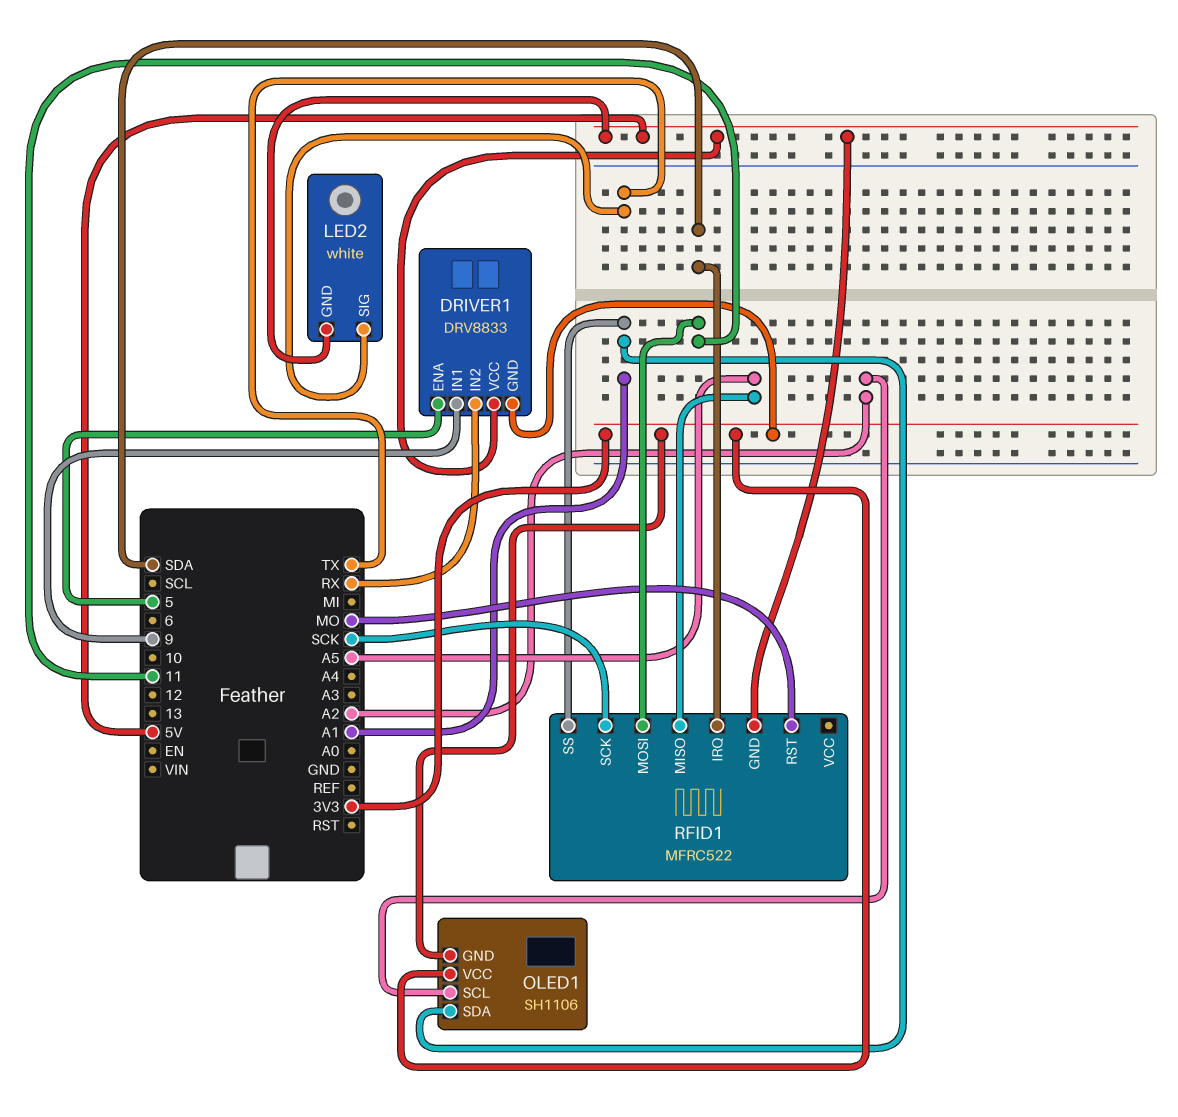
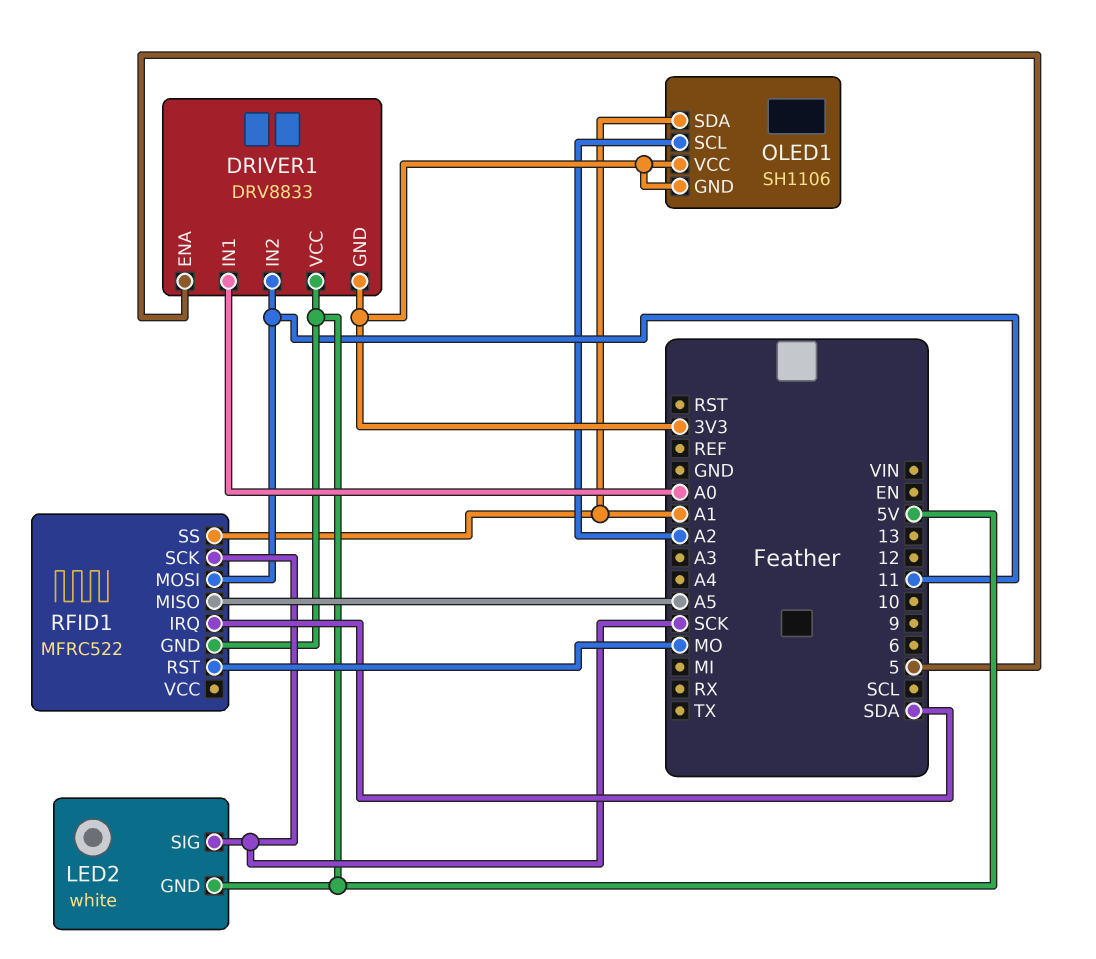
DRIVER1 pin IN1: 9 -> A0
DRIVER1 pin IN2: RX -> 11
LED2 pin SIG: TX -> SCK

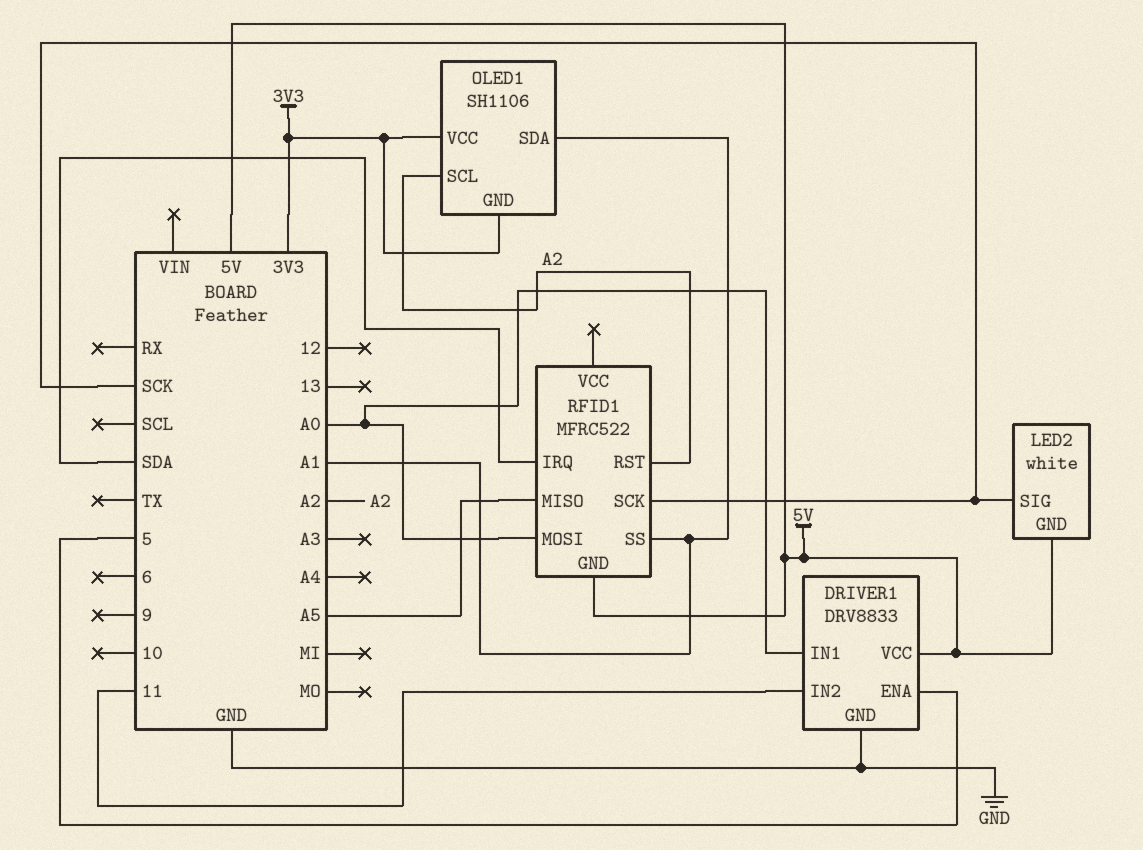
DRIVER1 pin GND: 3V3 -> GND
RFID1 pin MOSI: 11 -> A0
RFID1 pin RST: MO -> A2

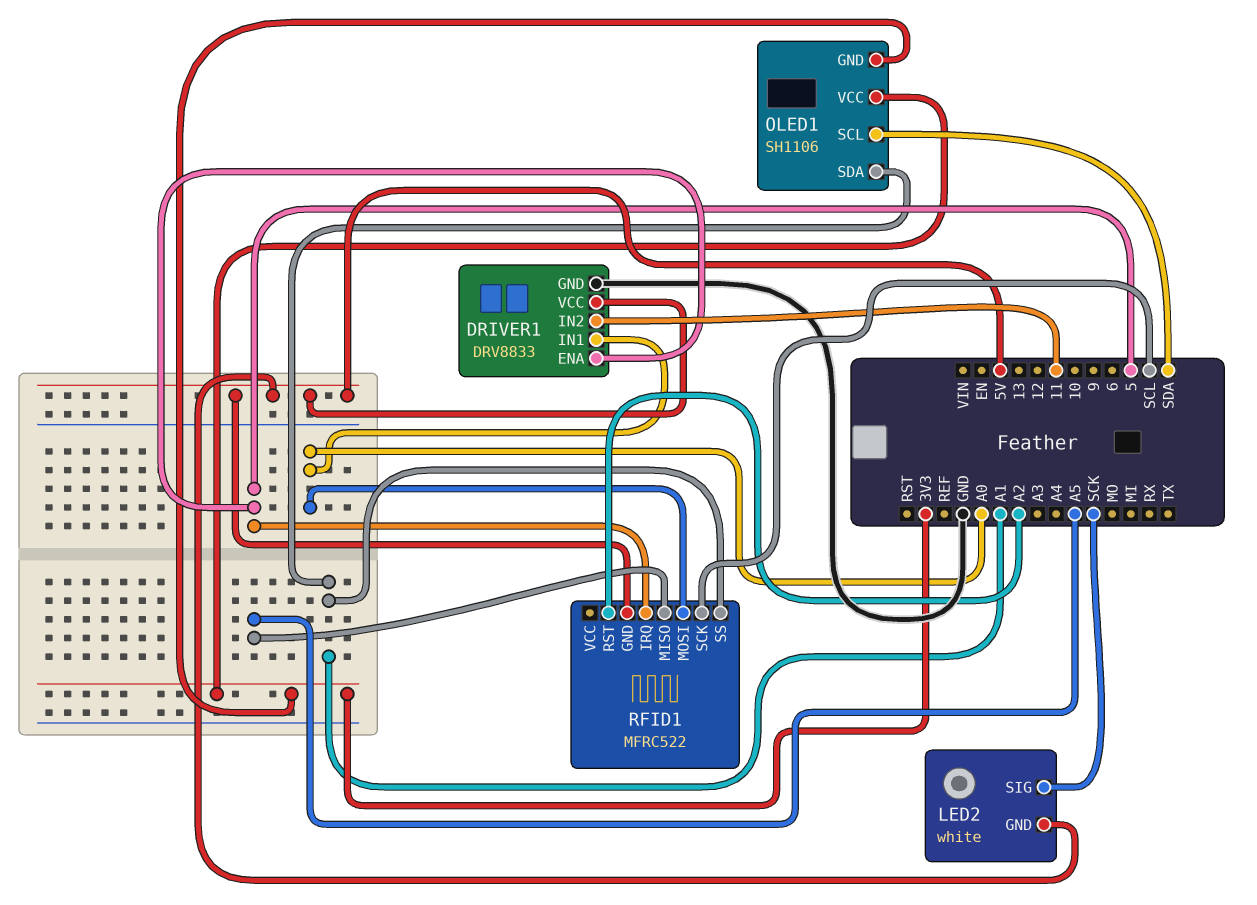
OLED1 pin SCL: A2 -> SDA
RFID1 pin IRQ: SDA -> 5
RFID1 pin SCK: SCK -> SCL

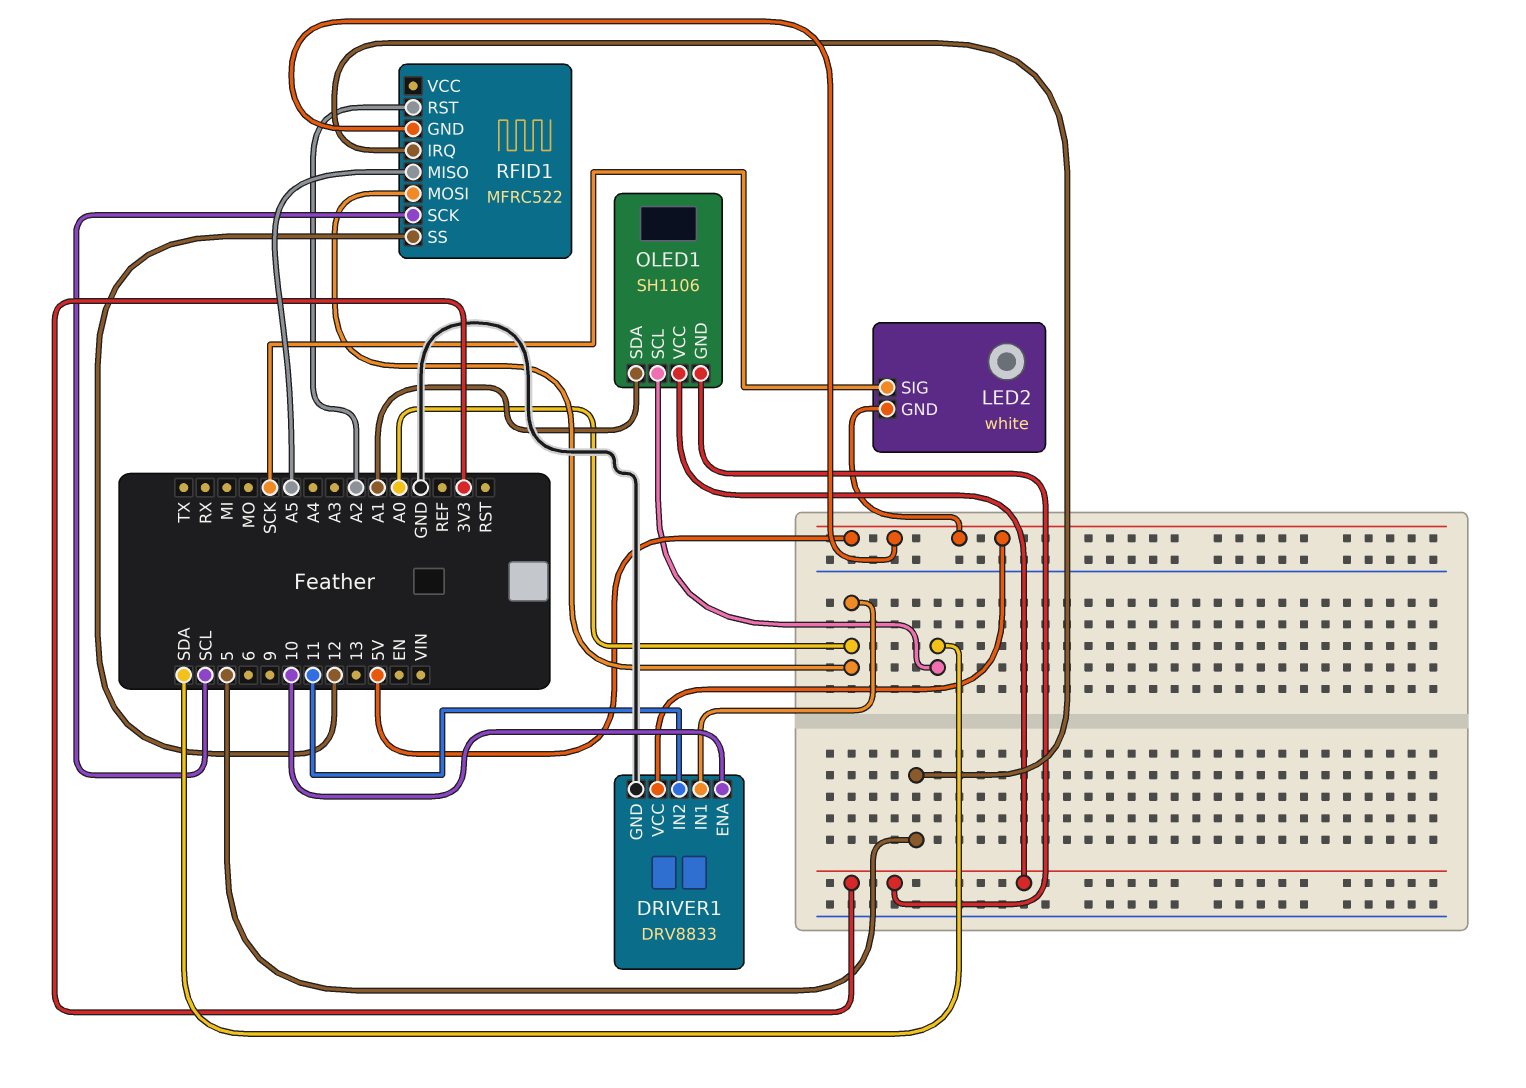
DRIVER1 pin ENA: 5 -> 10
RFID1 pin SS: A1 -> 12

